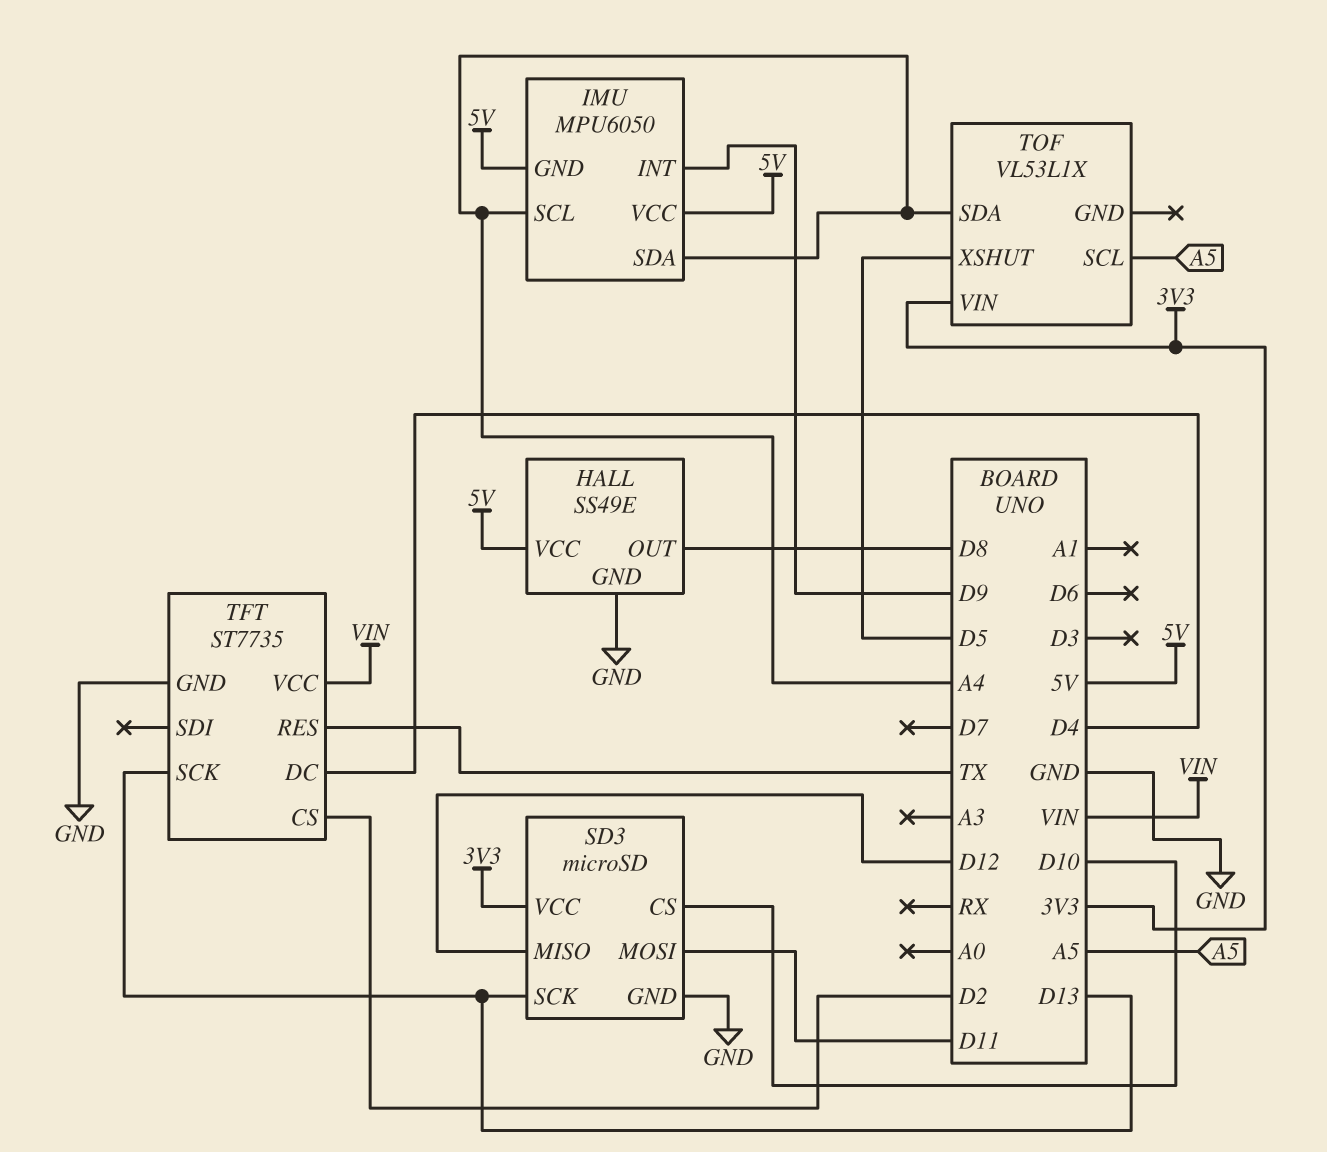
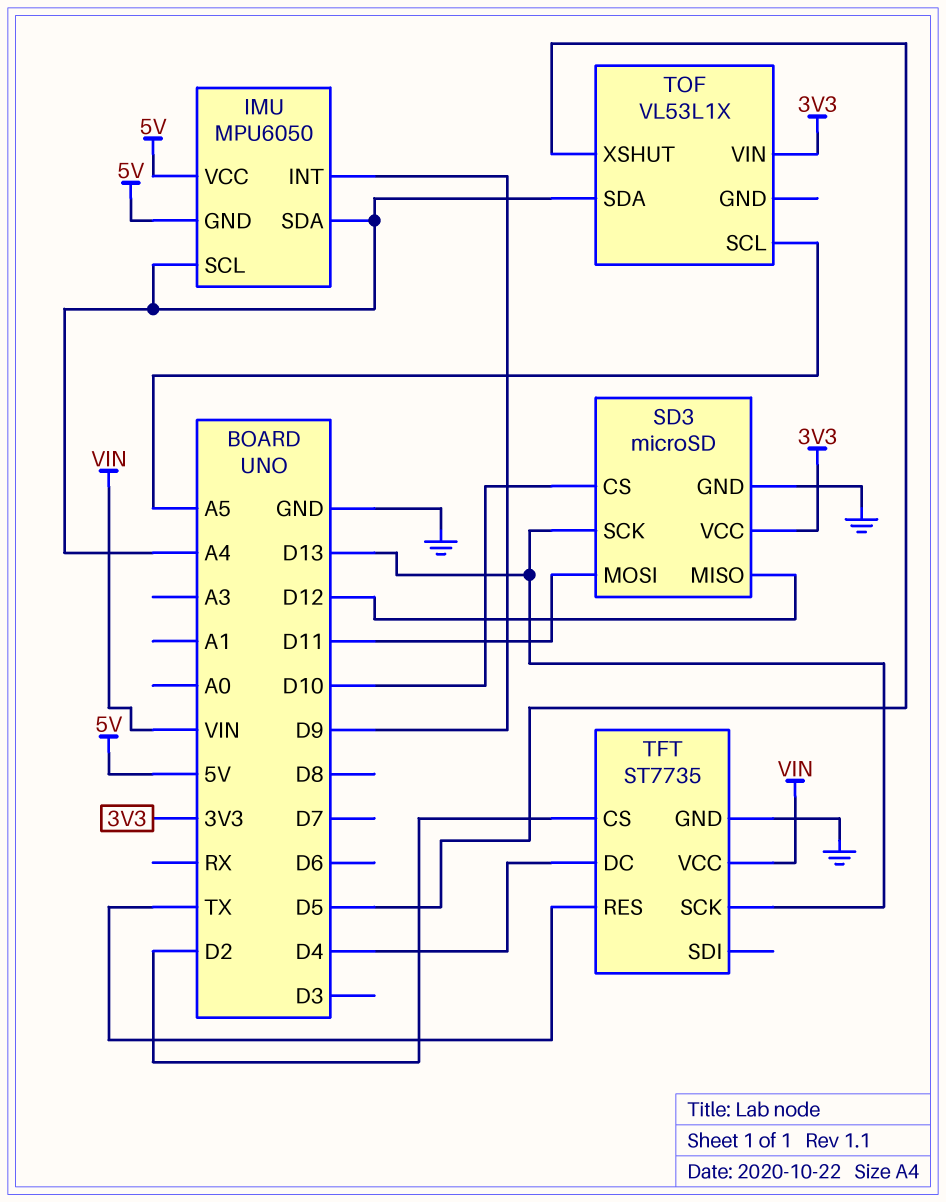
HALL: SS49E -> none
HALL pin GND: GND -> none
HALL pin OUT: D8 -> none
HALL pin VCC: 5V -> none

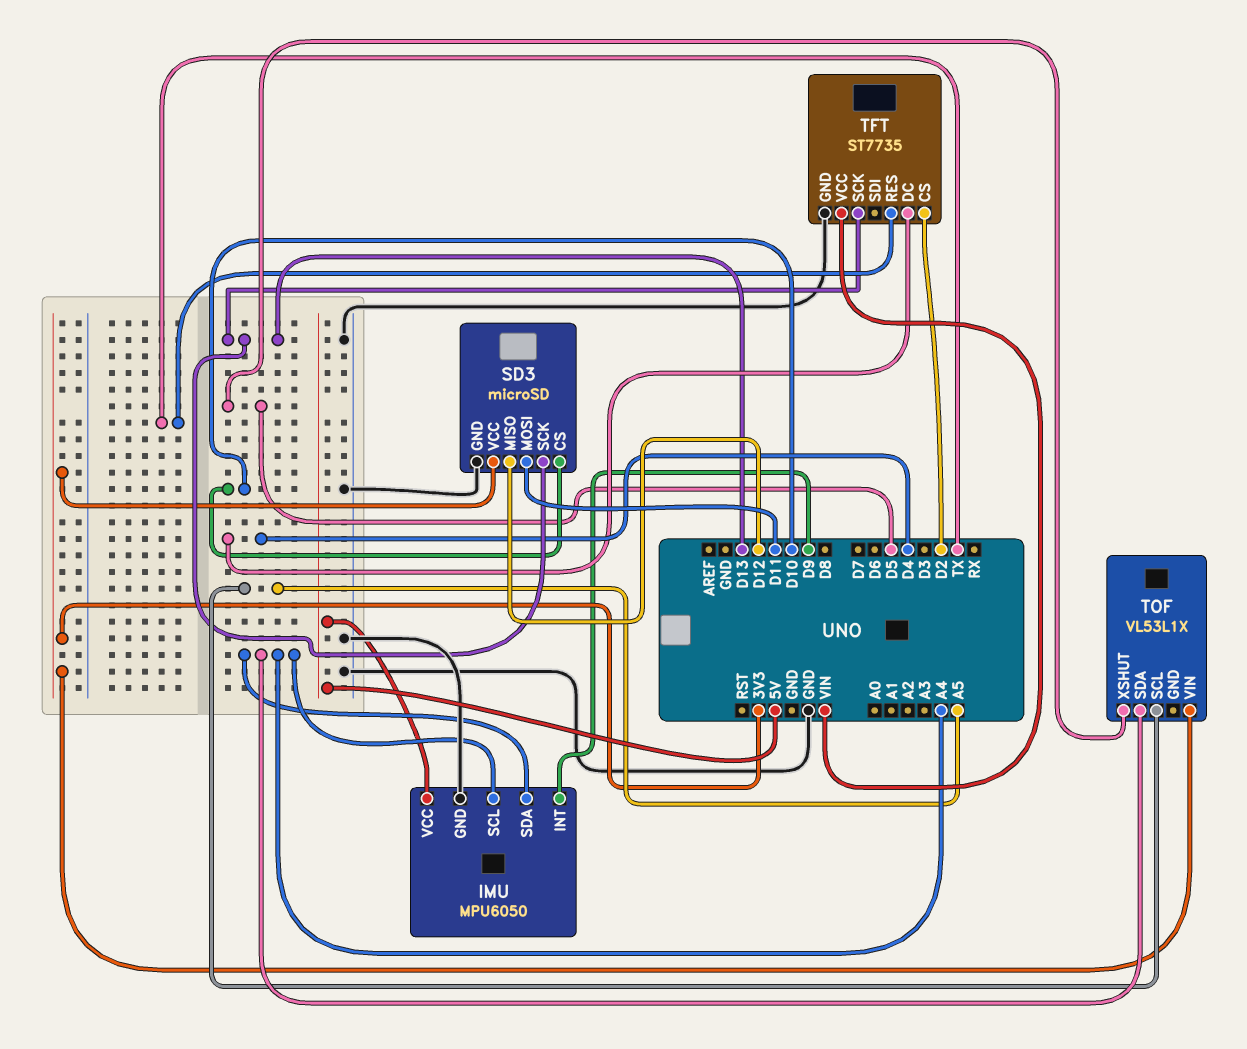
IMU pin GND: 5V -> GND

